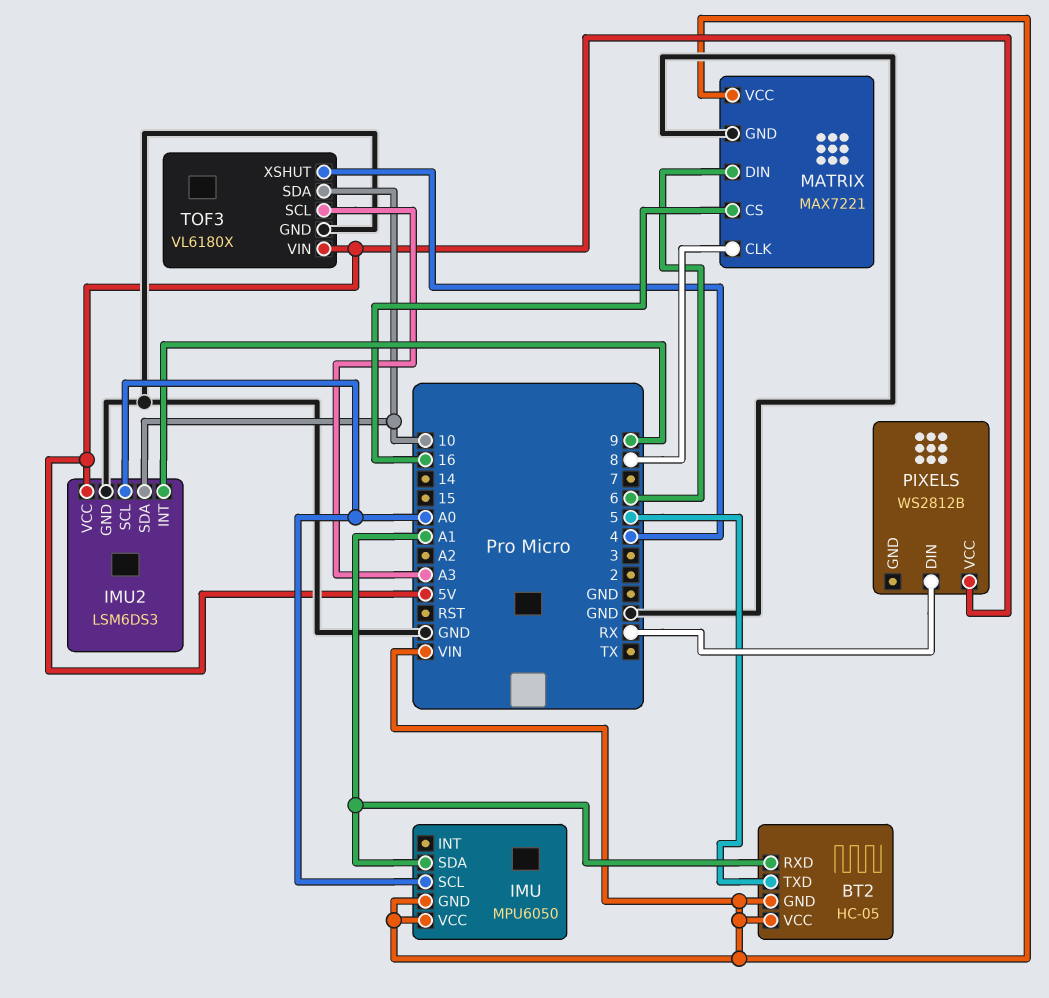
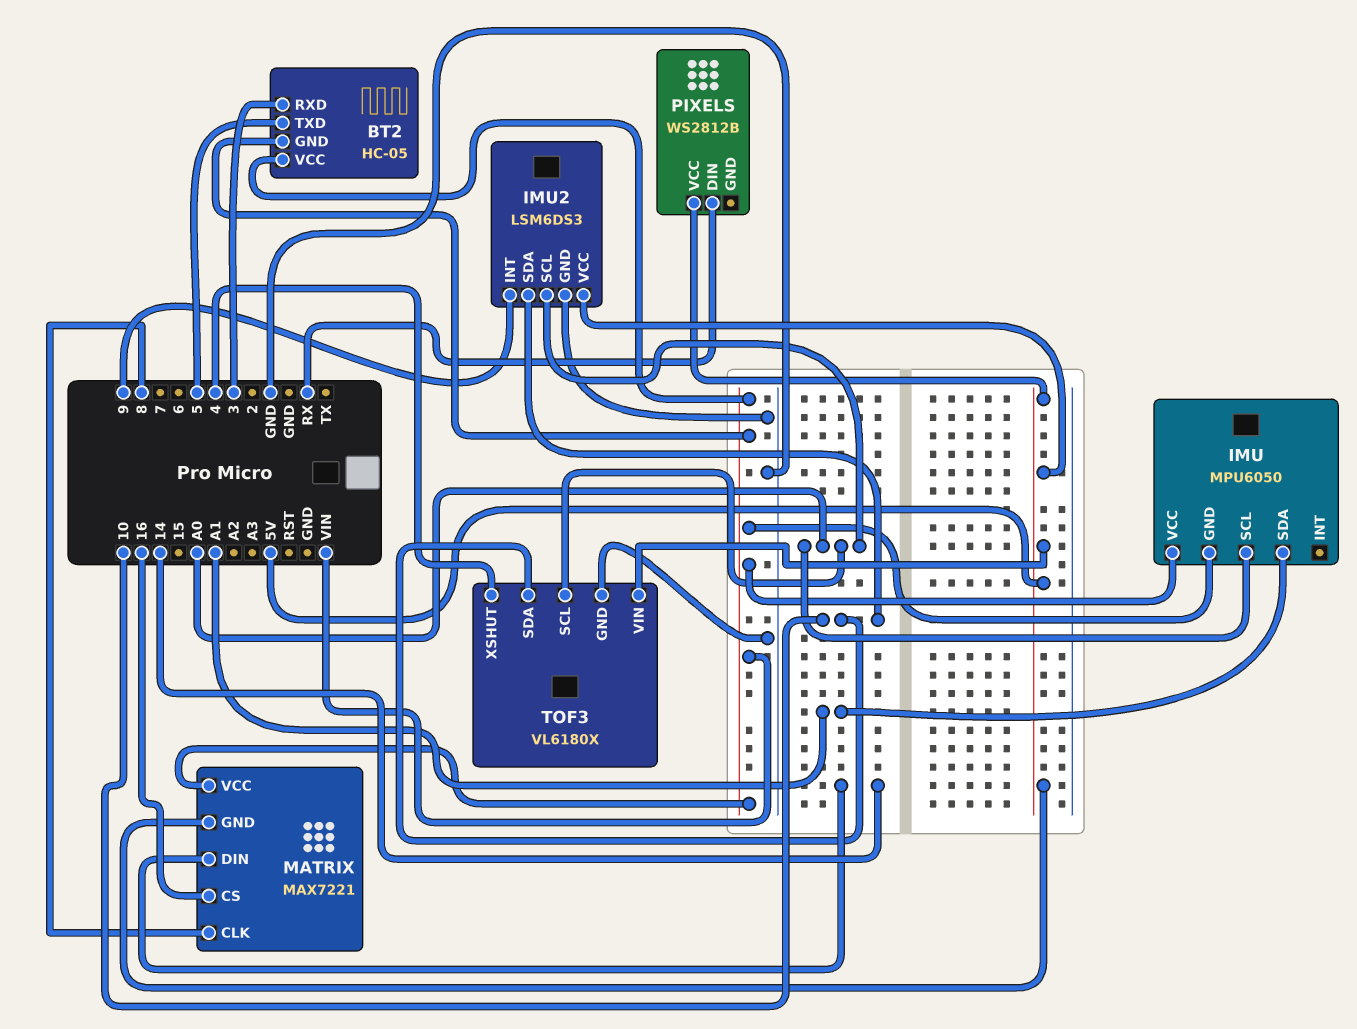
BT2 pin RXD: A1 -> 3
MATRIX pin DIN: 6 -> 14
MATRIX pin GND: GND -> 5V
TOF3 pin SCL: A3 -> A0

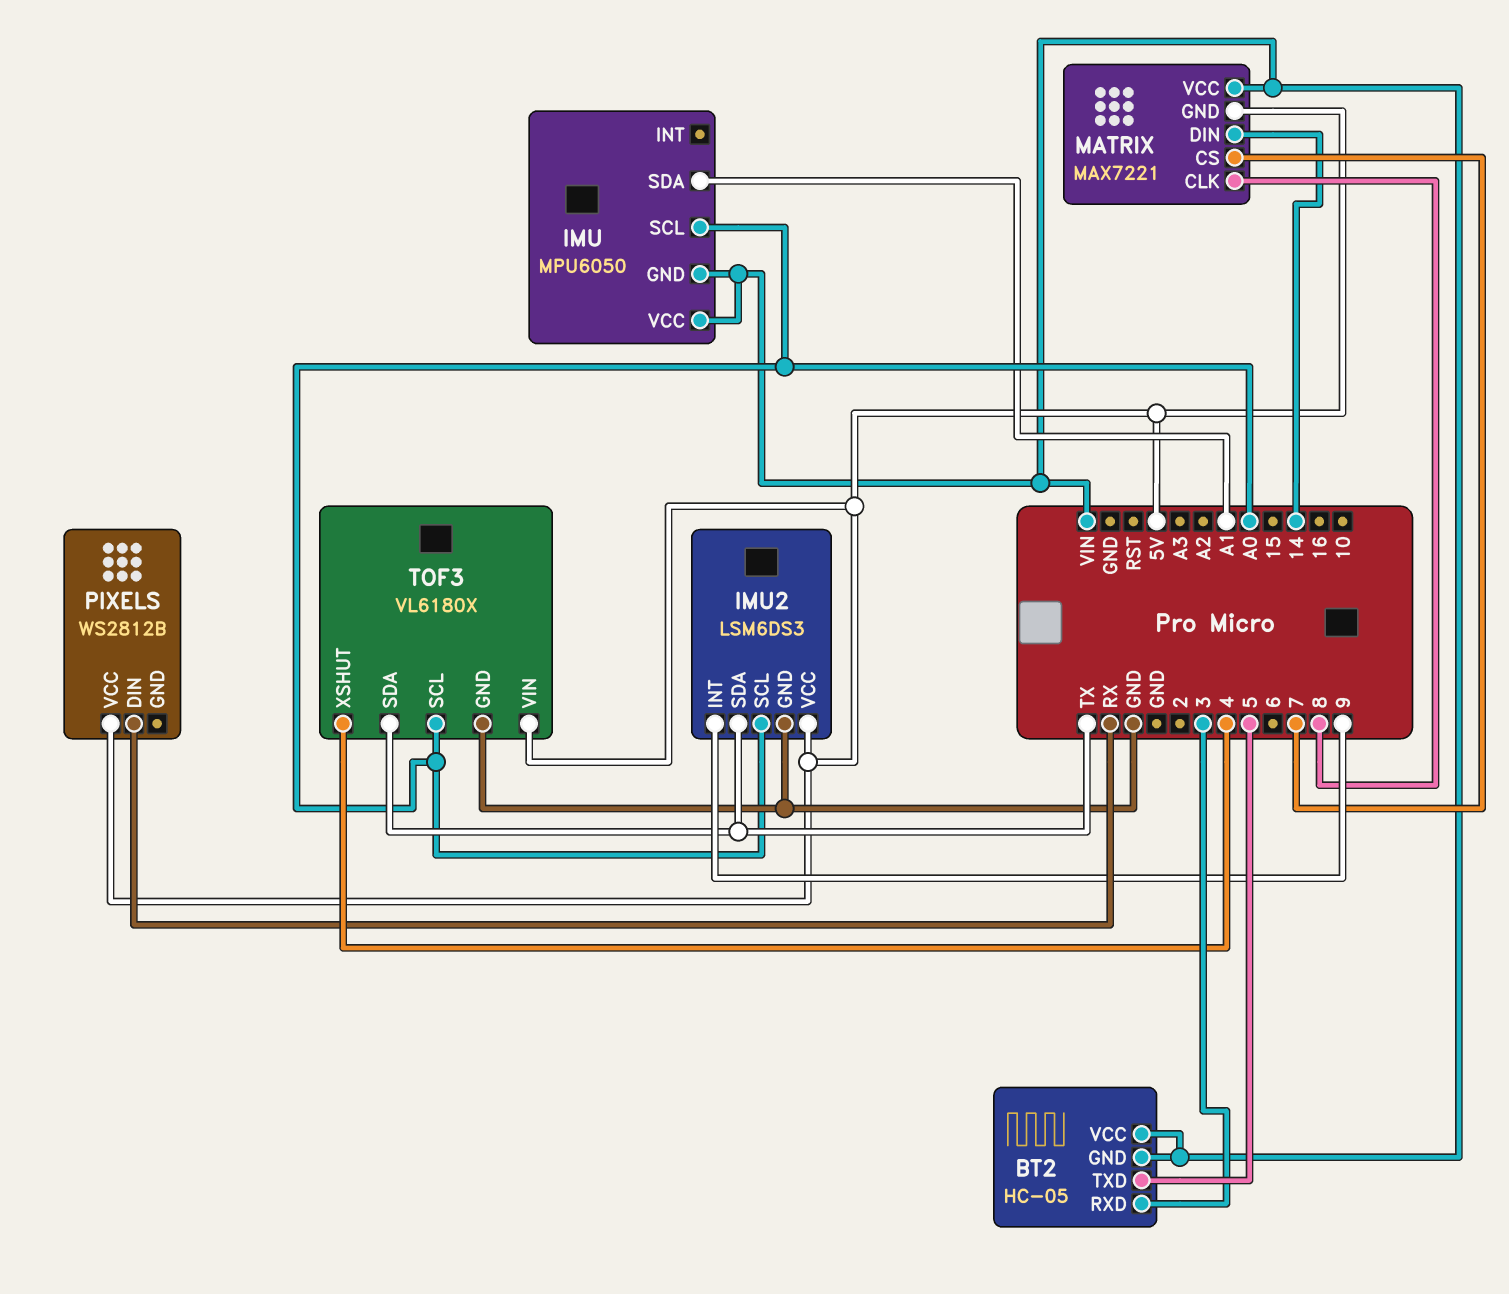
IMU2 pin SDA: 10 -> TX
MATRIX pin CS: 16 -> 7
TOF3 pin SDA: 10 -> TX

